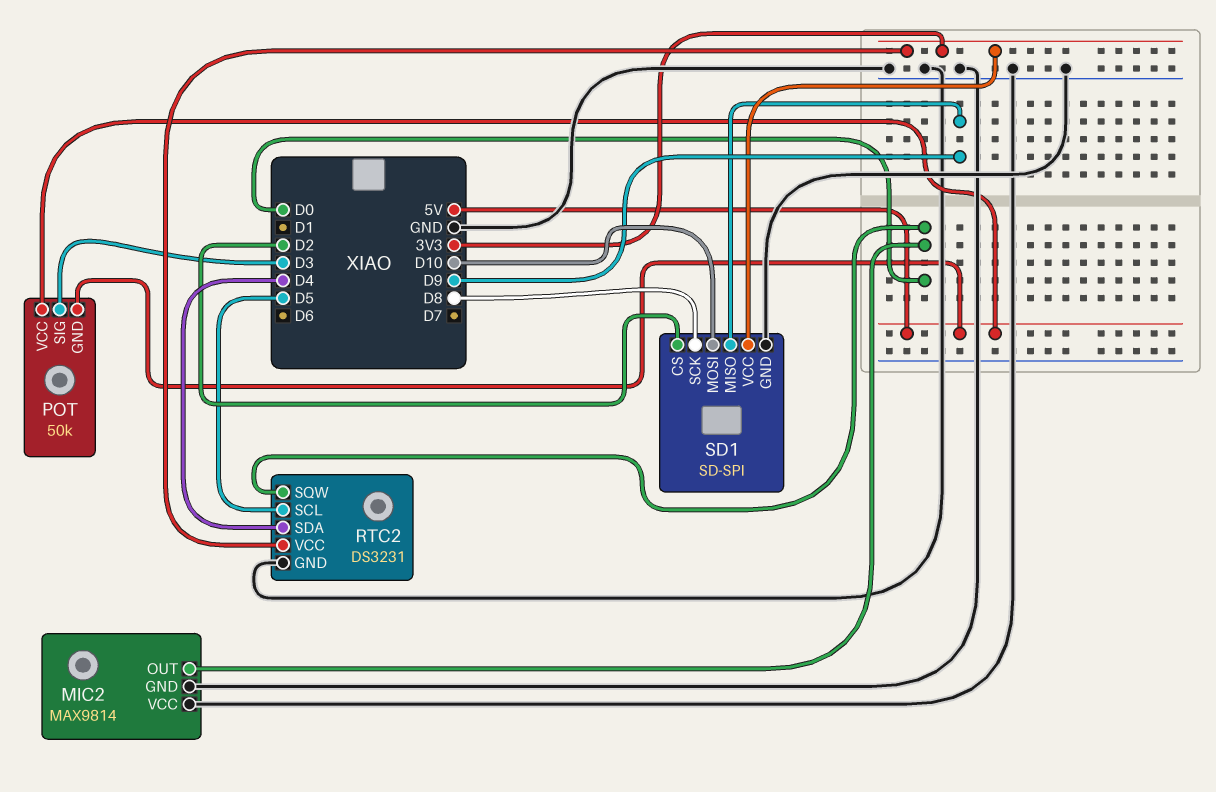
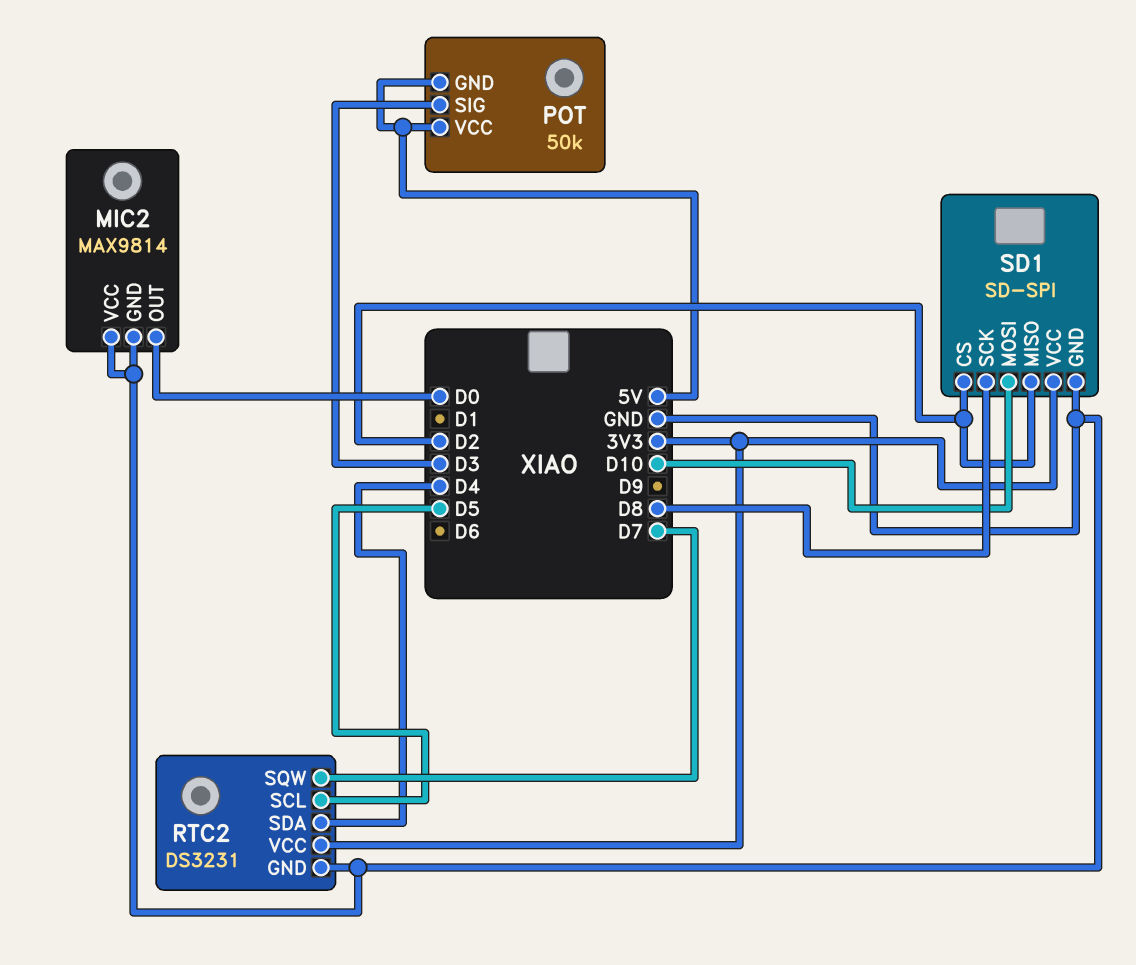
RTC2 pin SQW: D0 -> D7
SD1 pin MISO: D9 -> D2

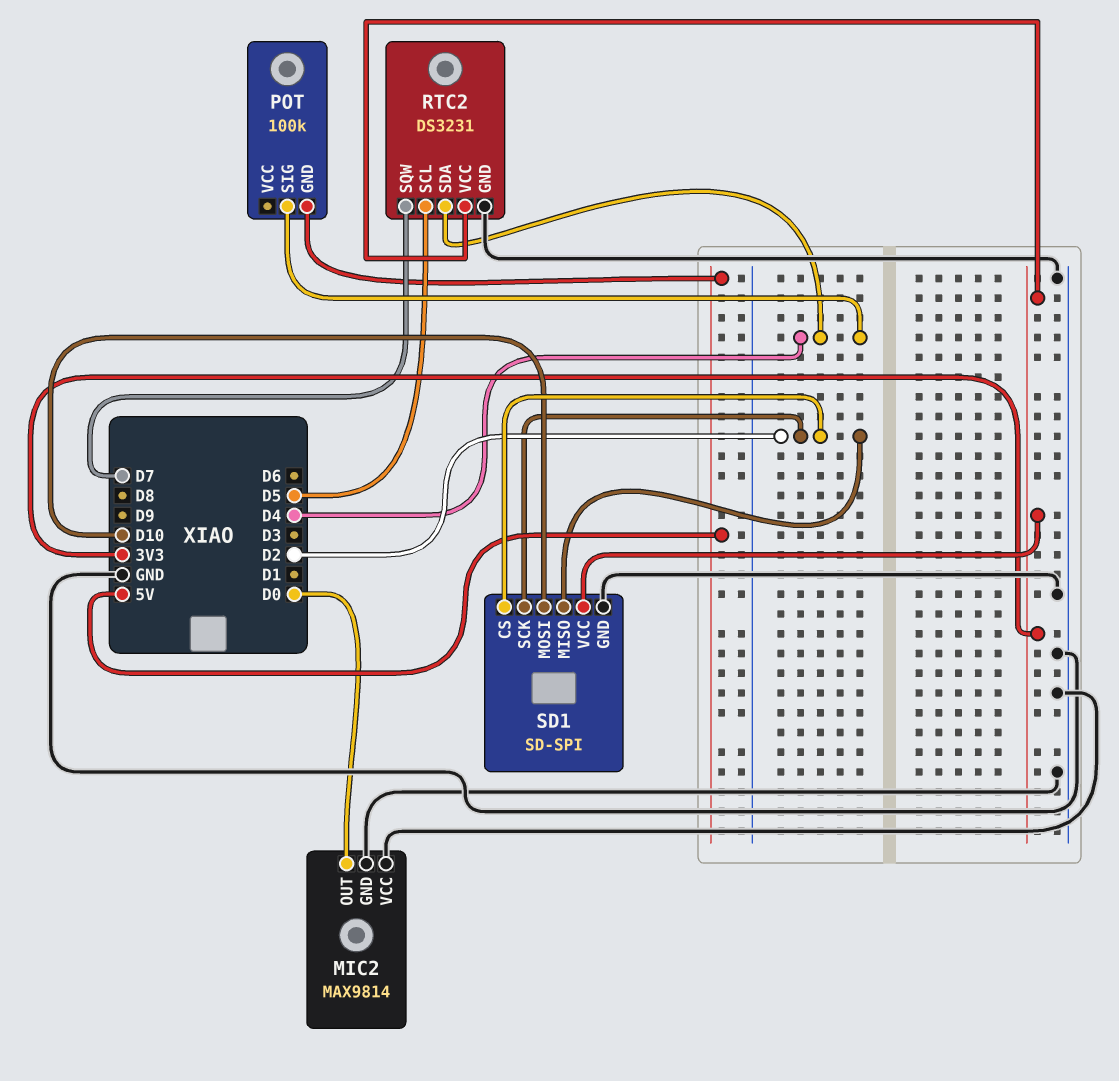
POT: 50k -> 100k
POT pin SIG: D3 -> D4
POT pin VCC: 5V -> none
SD1 pin SCK: D8 -> D2

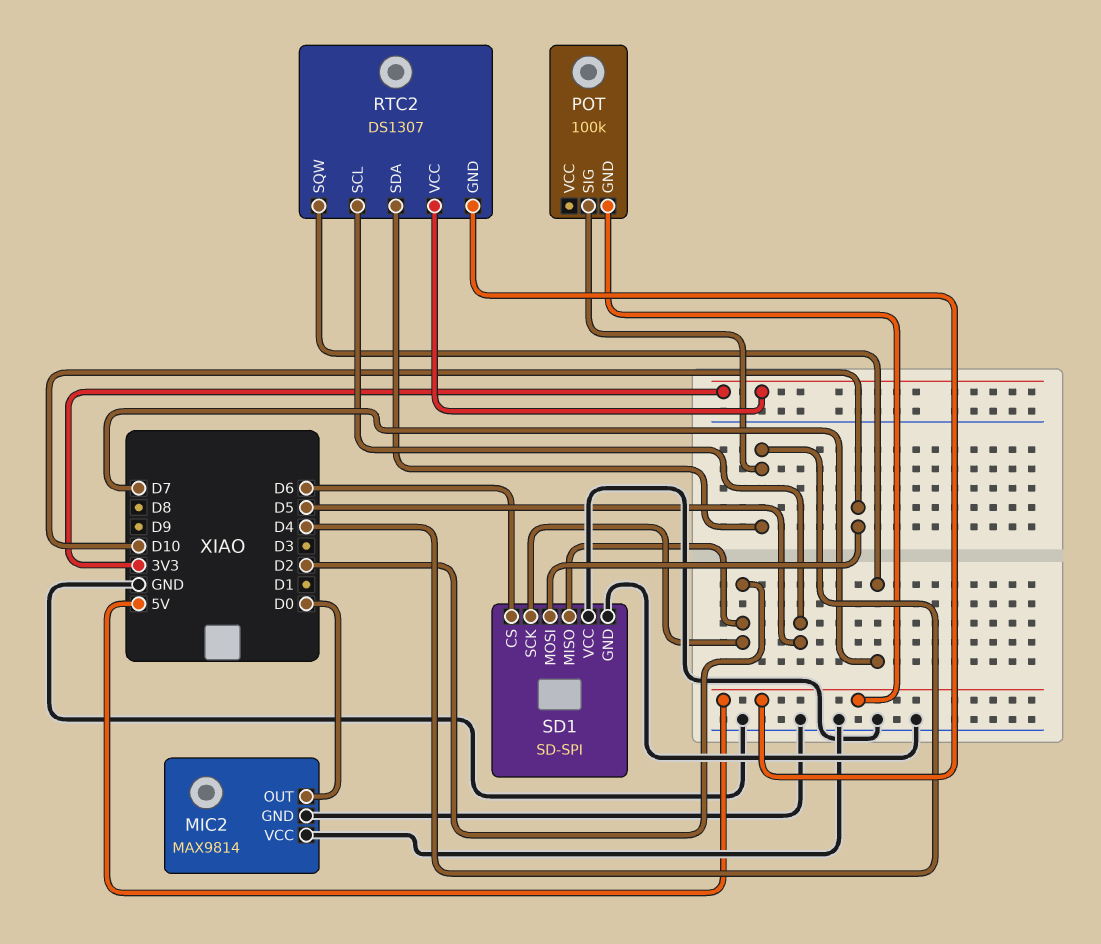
RTC2: DS3231 -> DS1307
RTC2 pin GND: GND -> 5V
SD1 pin CS: D2 -> D6
SD1 pin VCC: 3V3 -> GND

